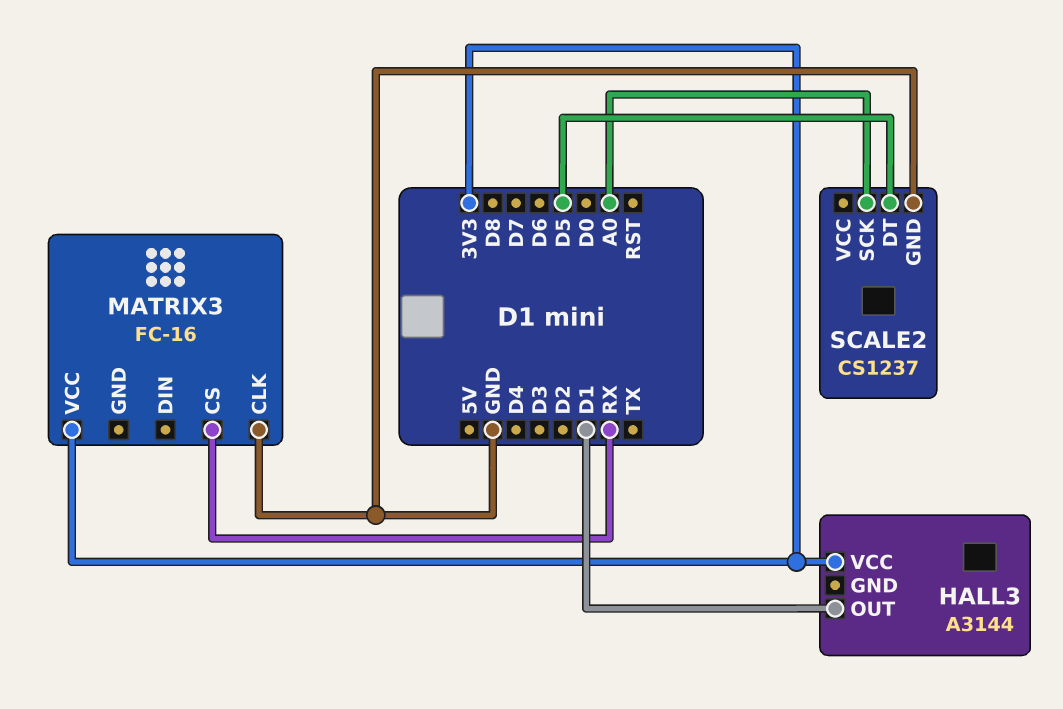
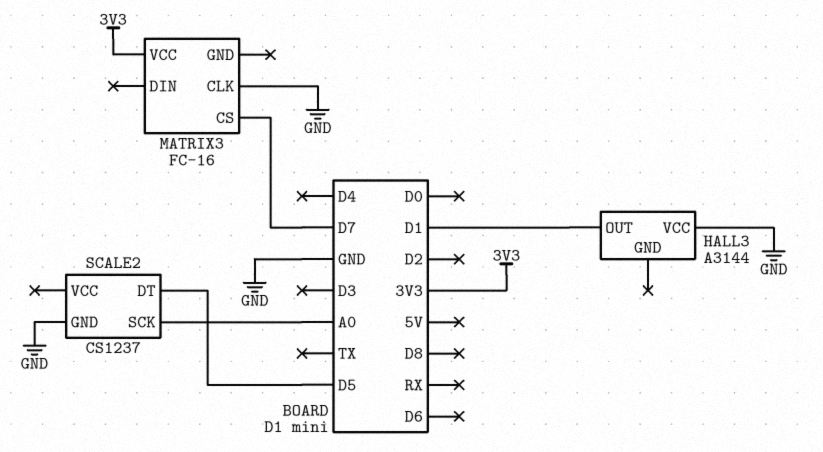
HALL3 pin VCC: 3V3 -> GND
MATRIX3 pin CS: RX -> D7

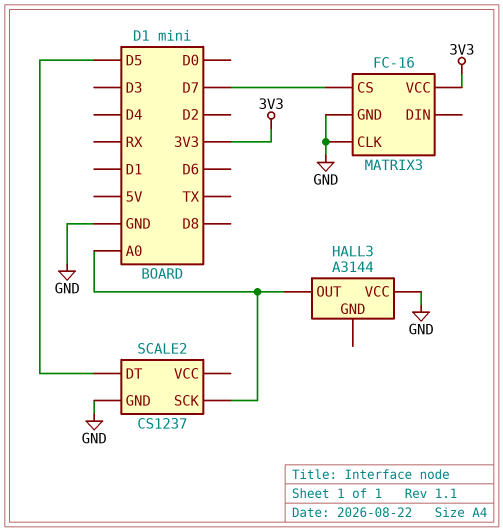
HALL3 pin OUT: D1 -> A0
MATRIX3 pin GND: none -> GND

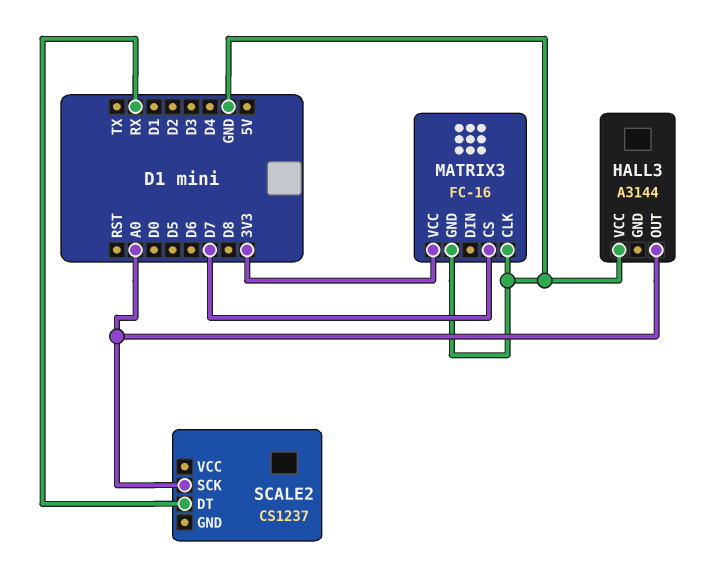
SCALE2 pin DT: D5 -> RX
SCALE2 pin GND: GND -> none

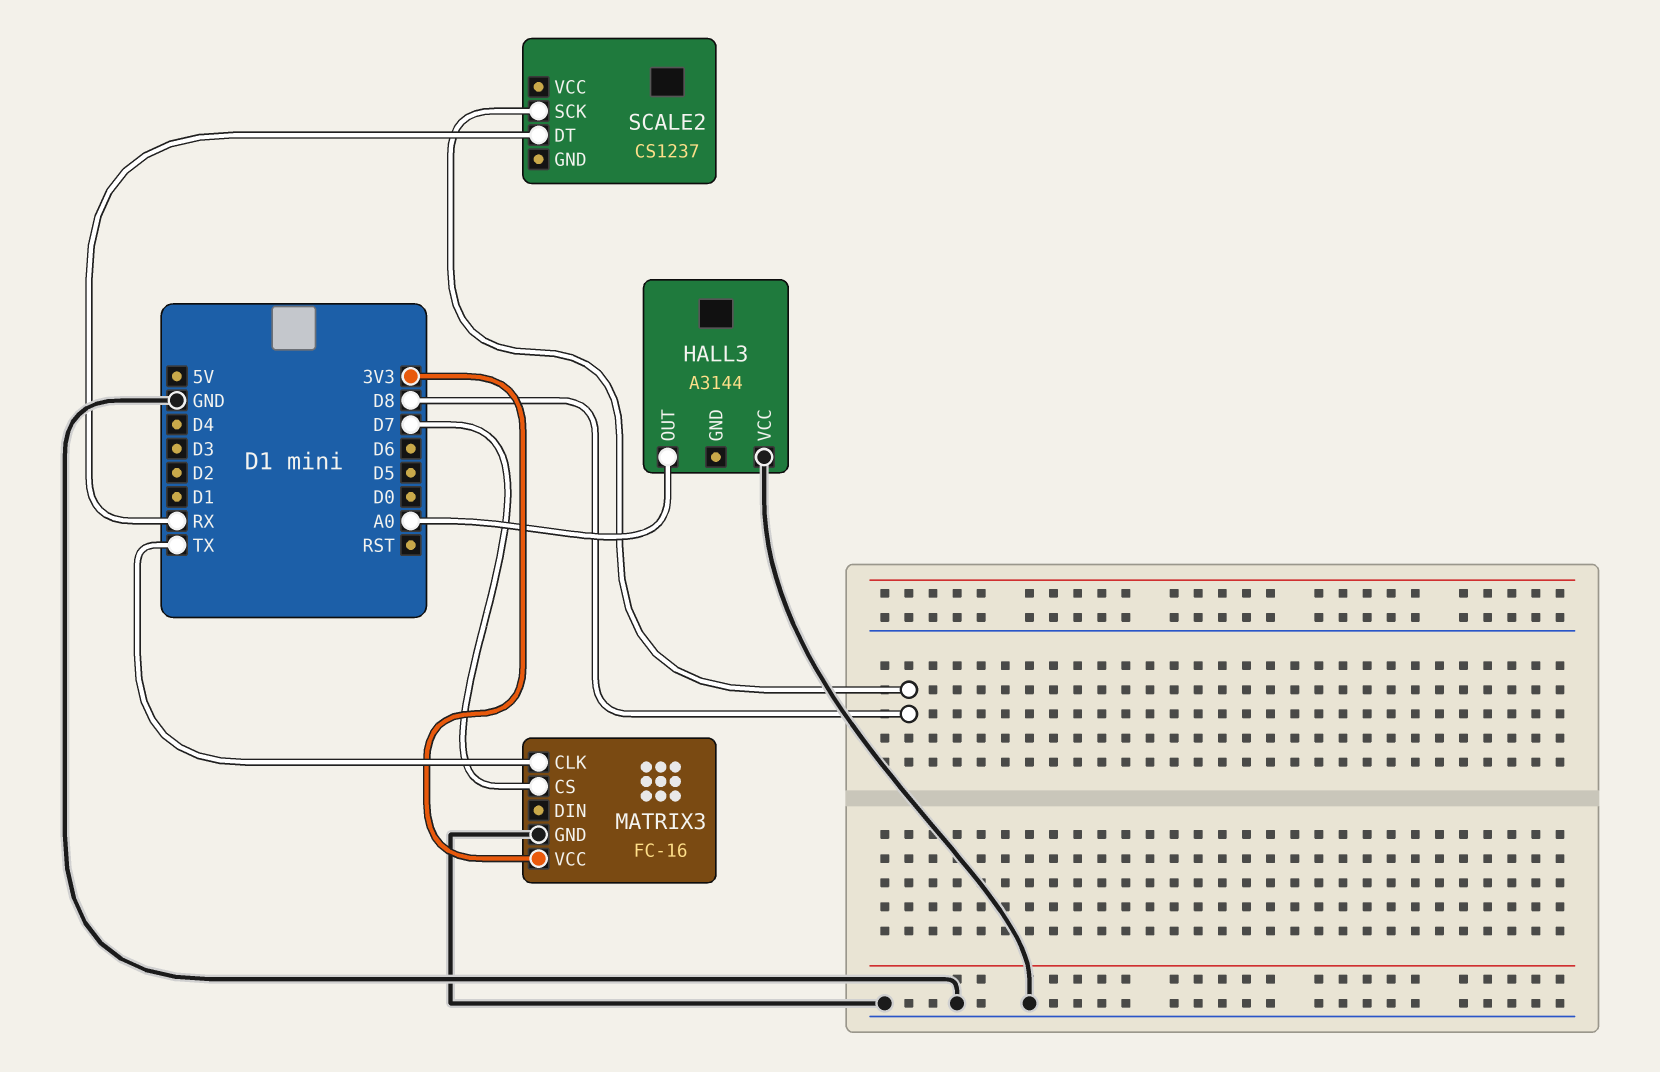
MATRIX3 pin CLK: GND -> TX
SCALE2 pin SCK: A0 -> D8

